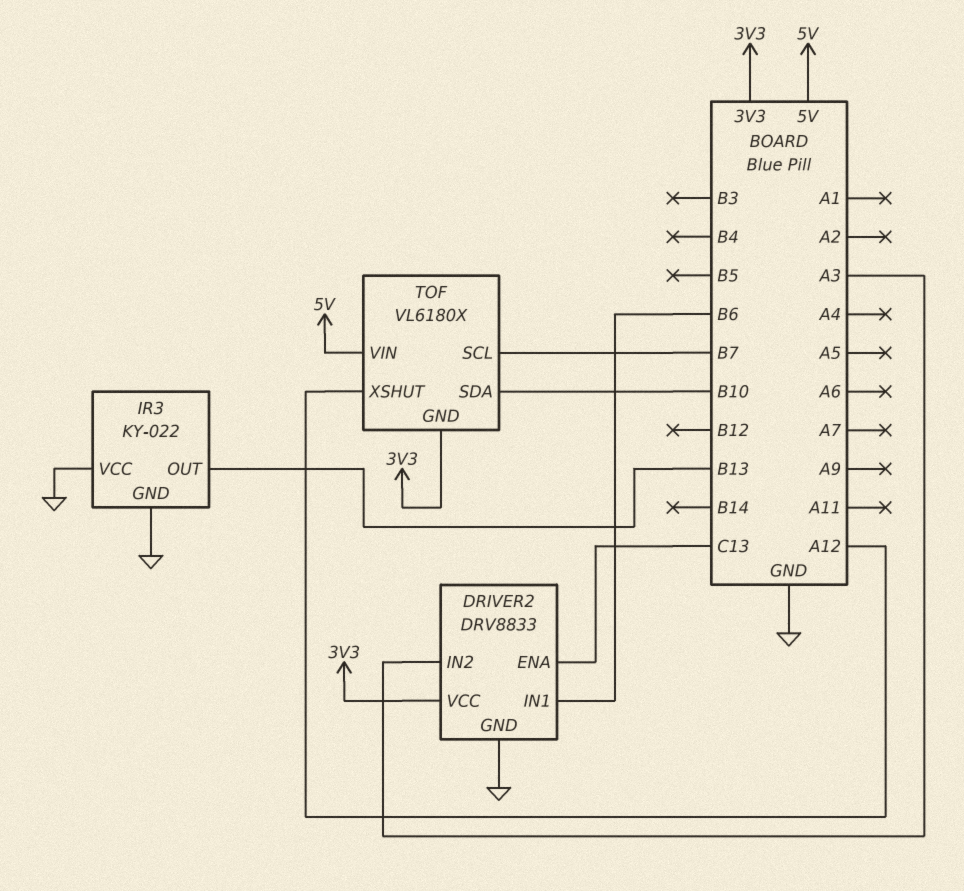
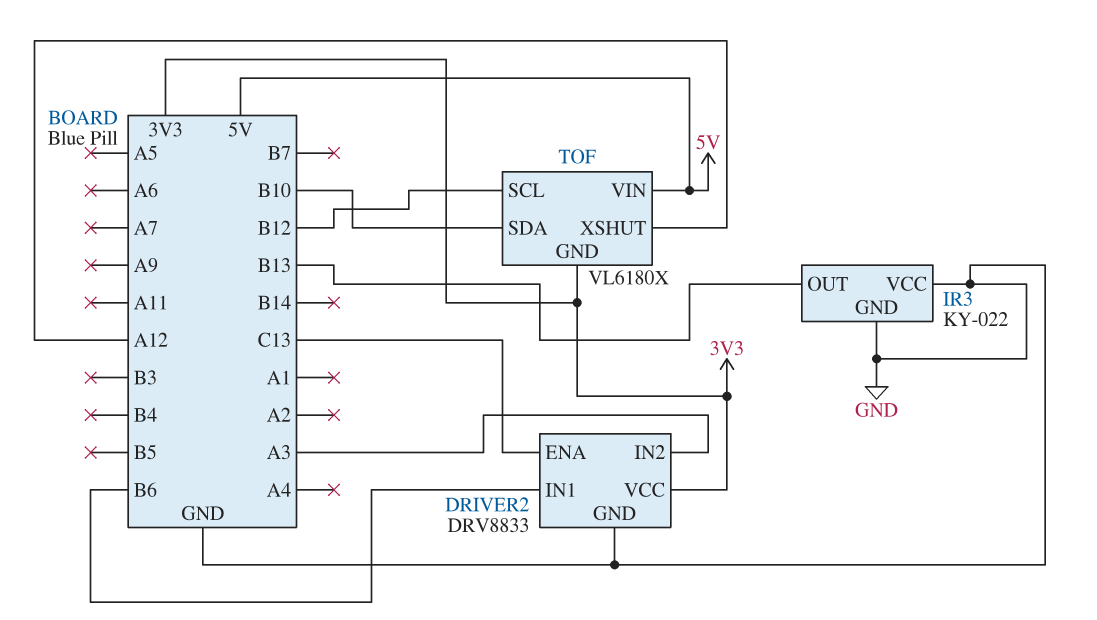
TOF pin SCL: B7 -> B12

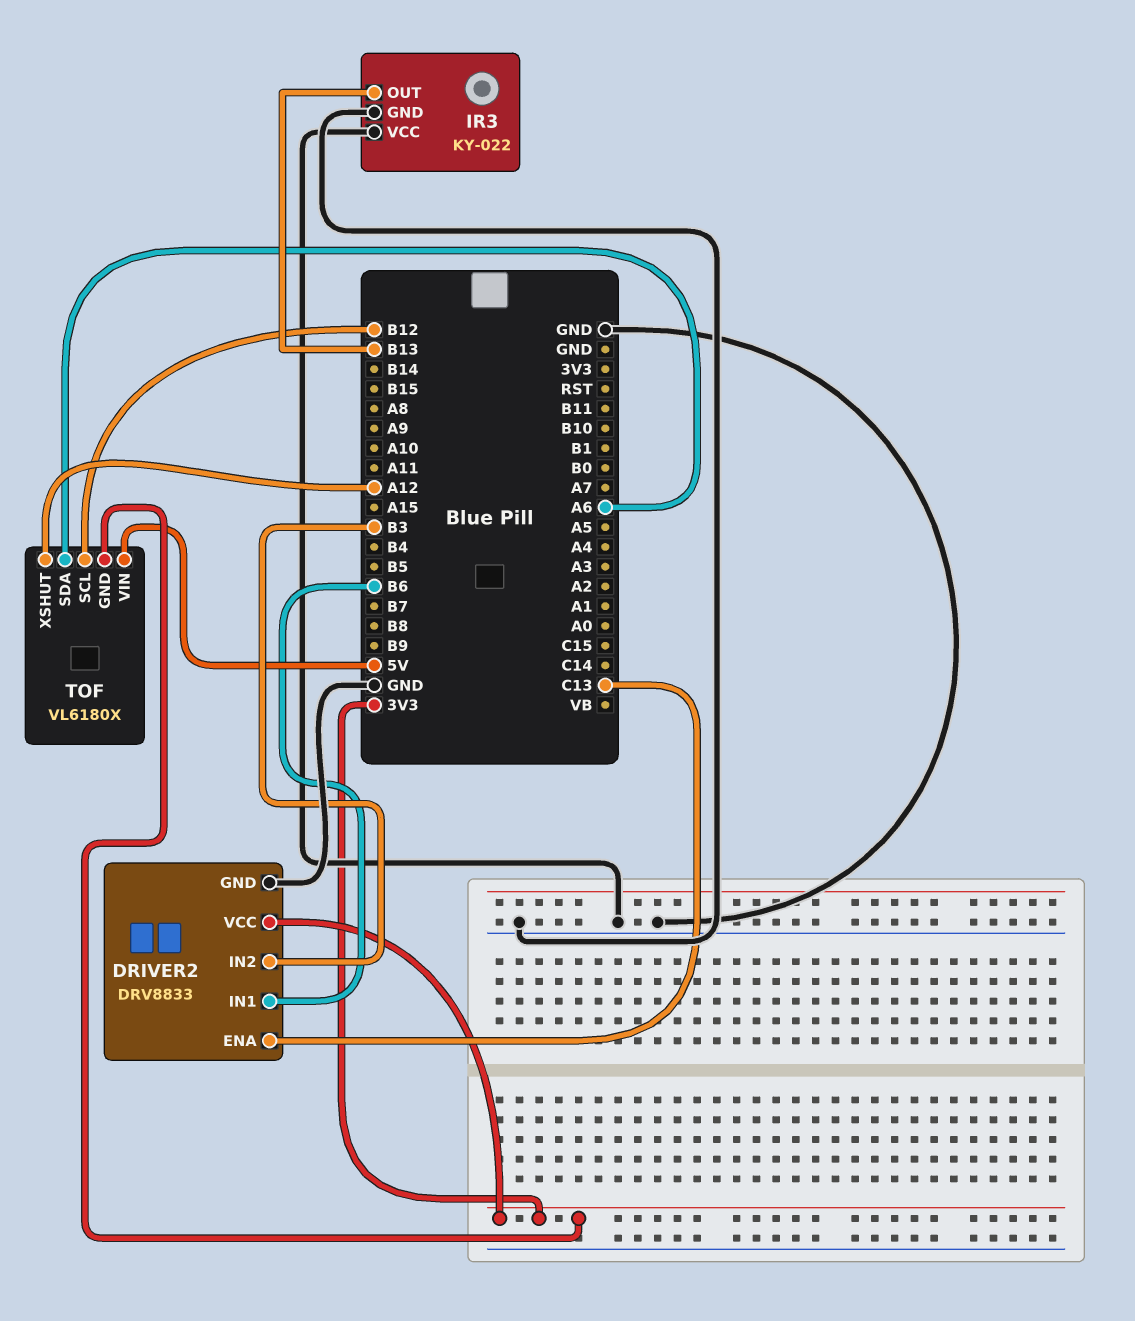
DRIVER2 pin IN2: A3 -> B3
TOF pin SDA: B10 -> A6

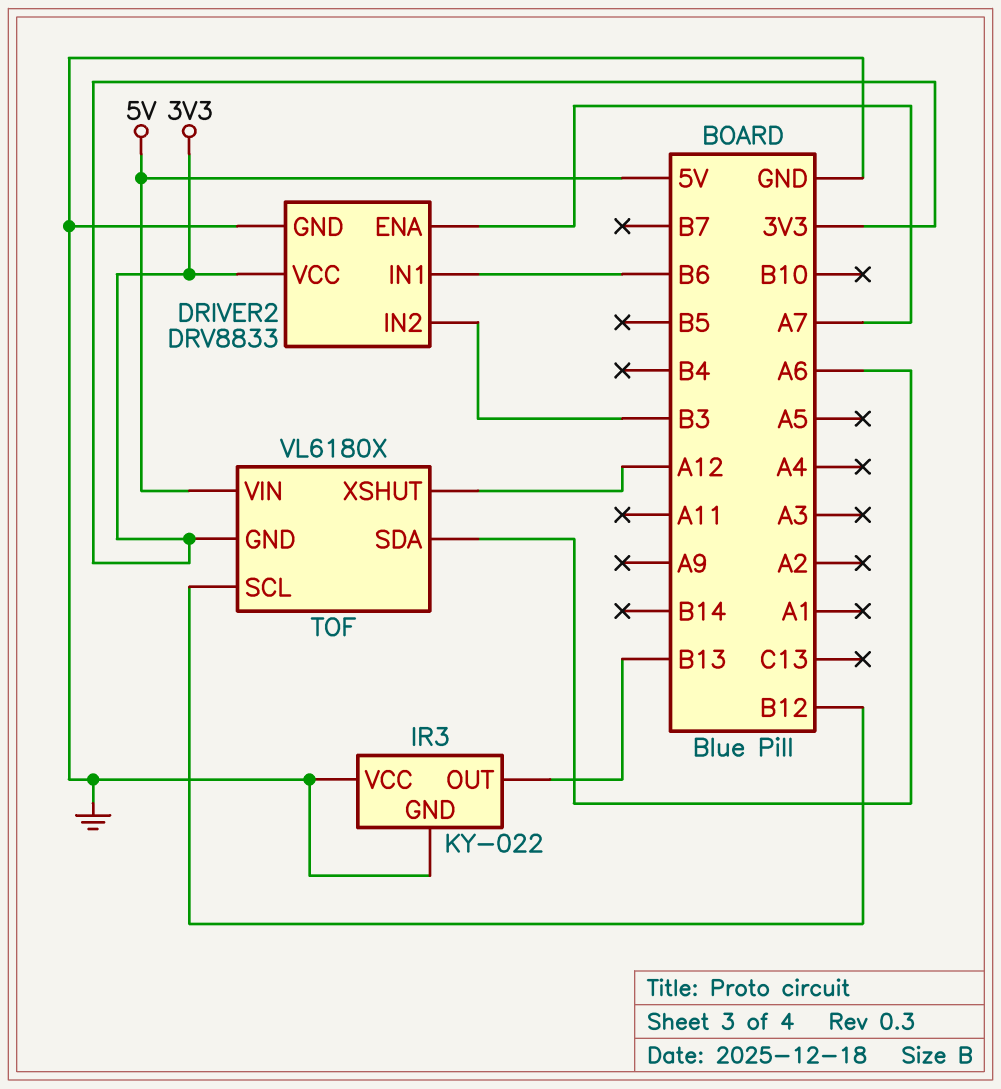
DRIVER2 pin ENA: C13 -> A7

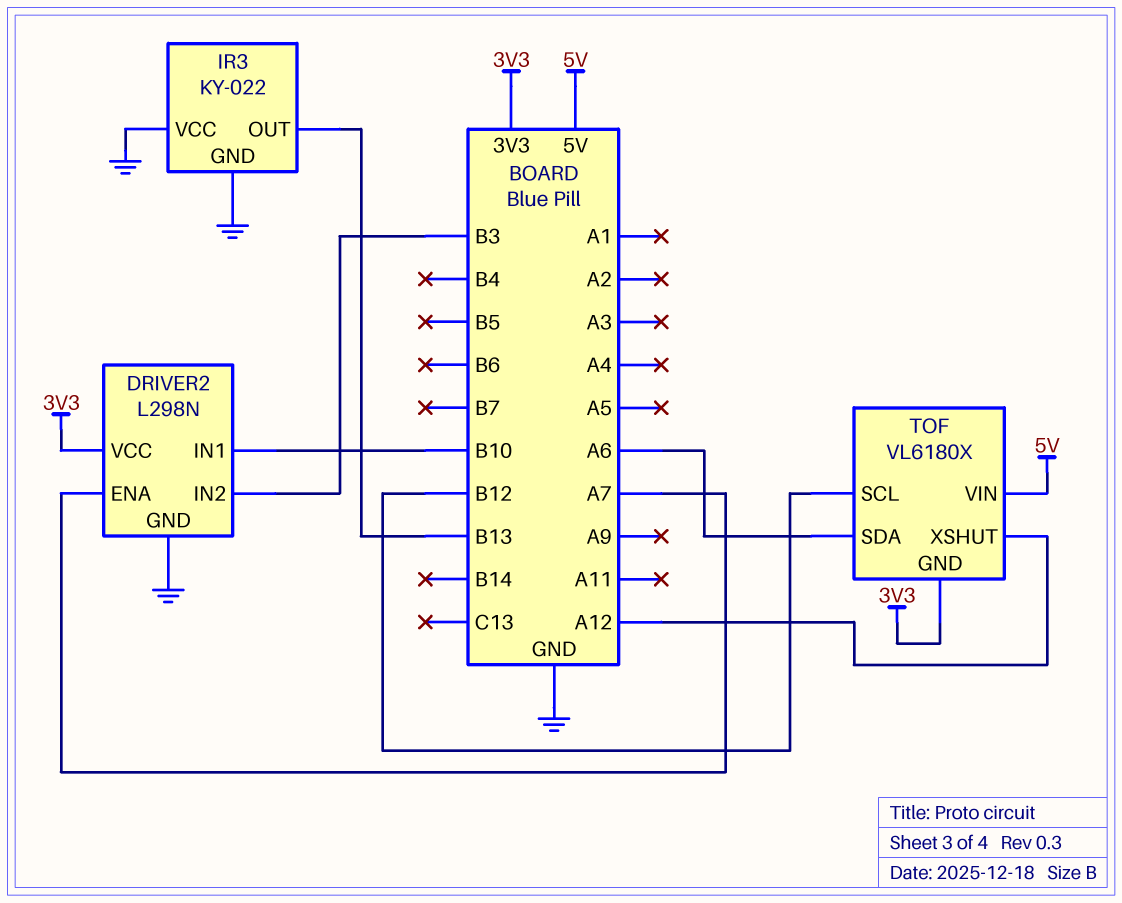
DRIVER2: DRV8833 -> L298N
DRIVER2 pin IN1: B6 -> B10

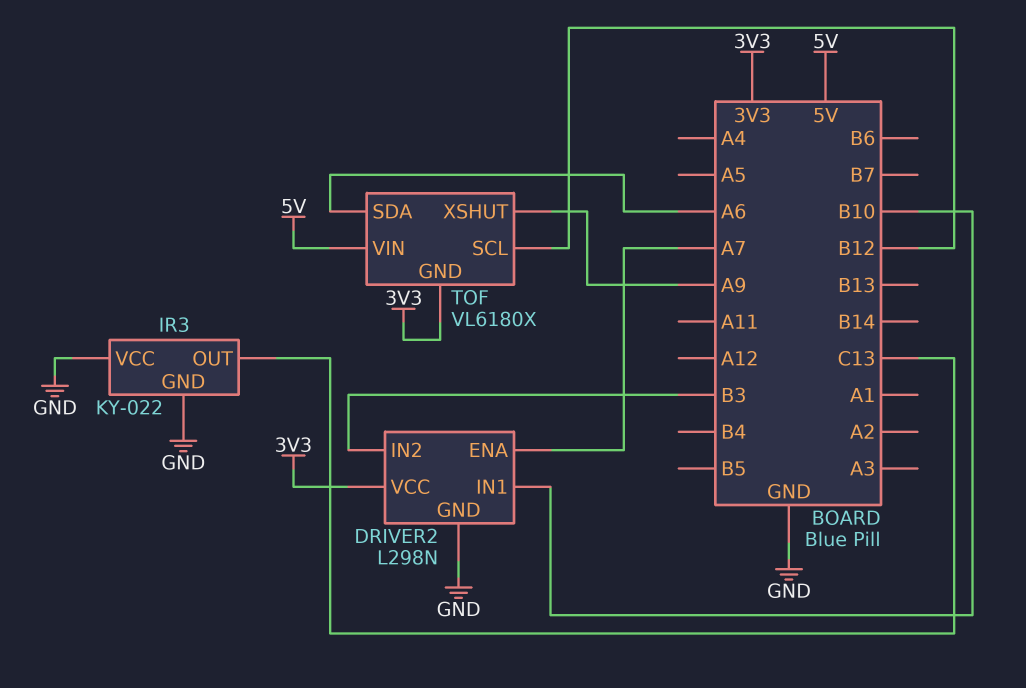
IR3 pin OUT: B13 -> C13
TOF pin XSHUT: A12 -> A9

